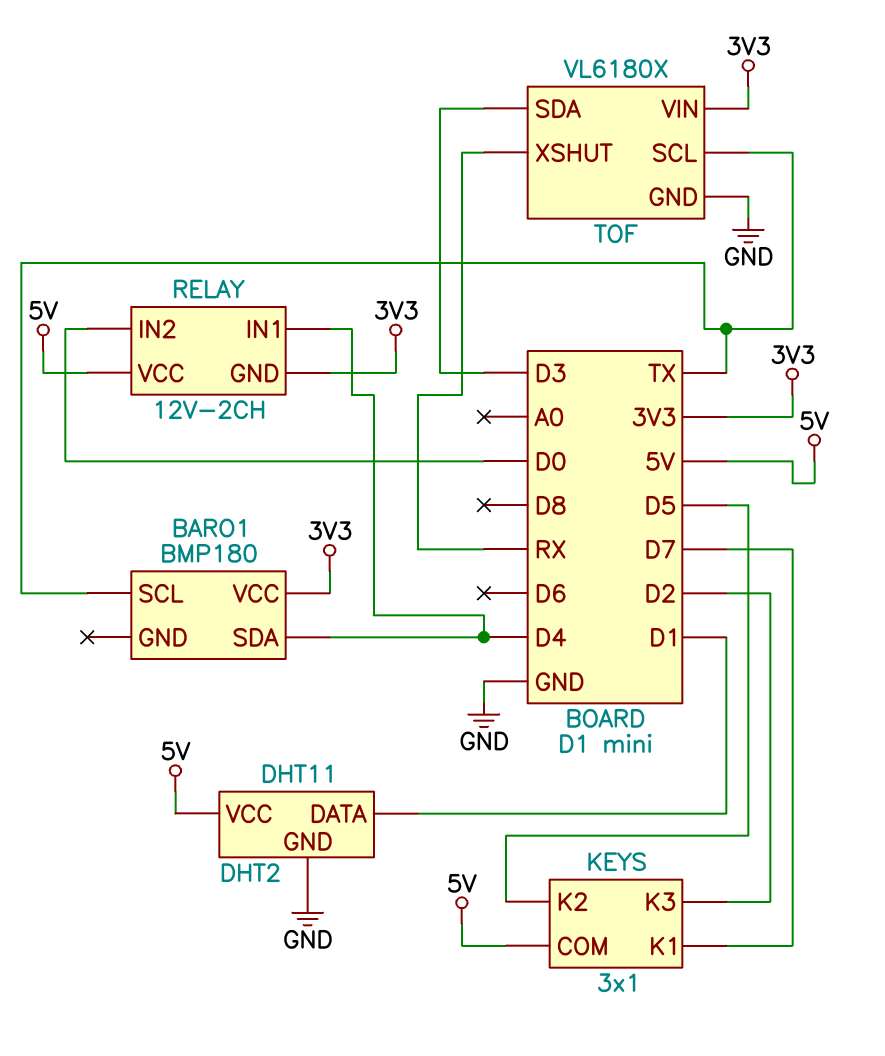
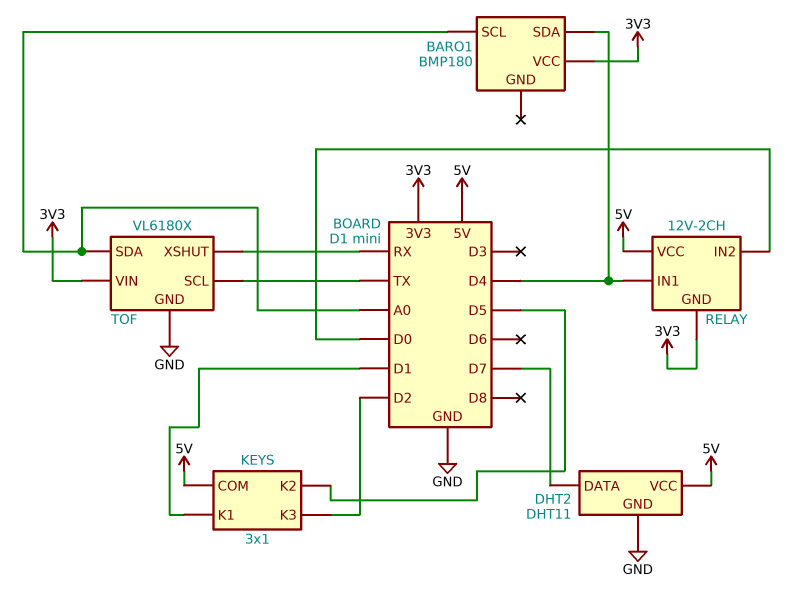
BARO1 pin SCL: TX -> A0
DHT2 pin DATA: D1 -> D7
KEYS pin K1: D7 -> D1
TOF pin SDA: D3 -> A0

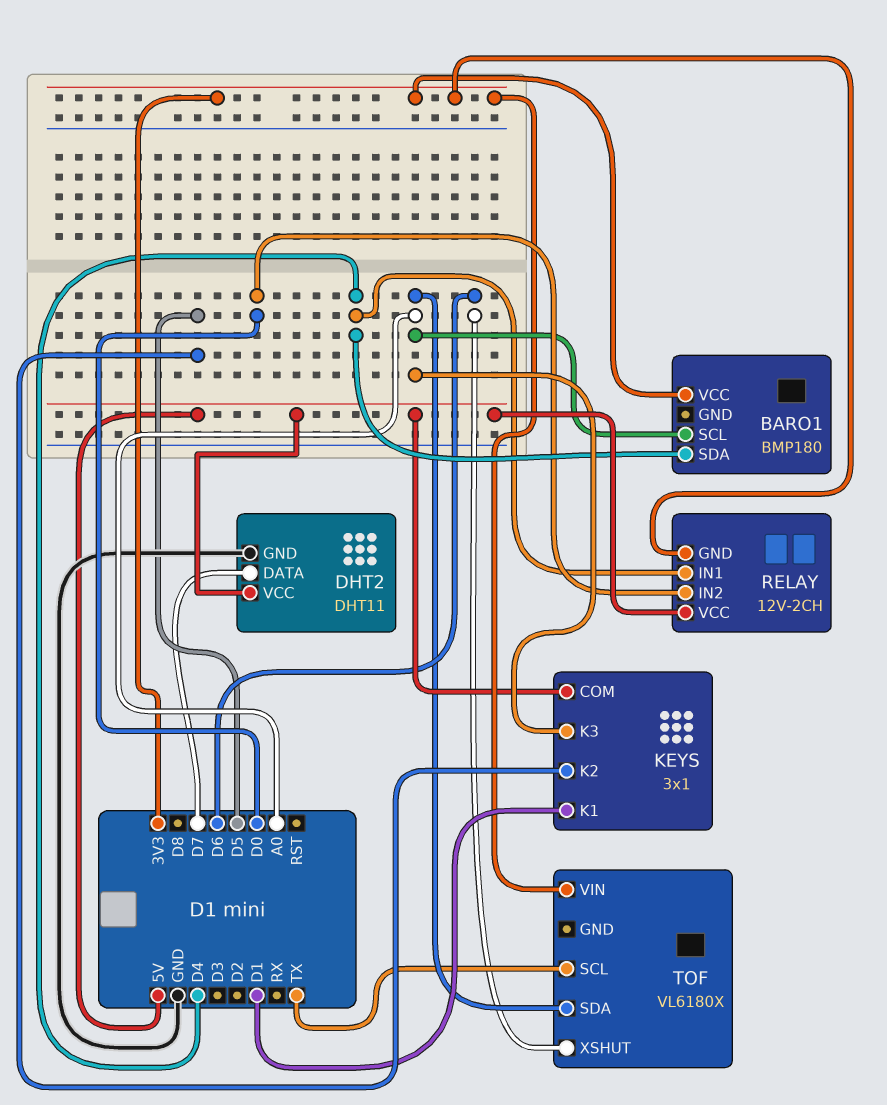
KEYS pin K3: D2 -> A0
TOF pin GND: GND -> none
TOF pin XSHUT: RX -> D6

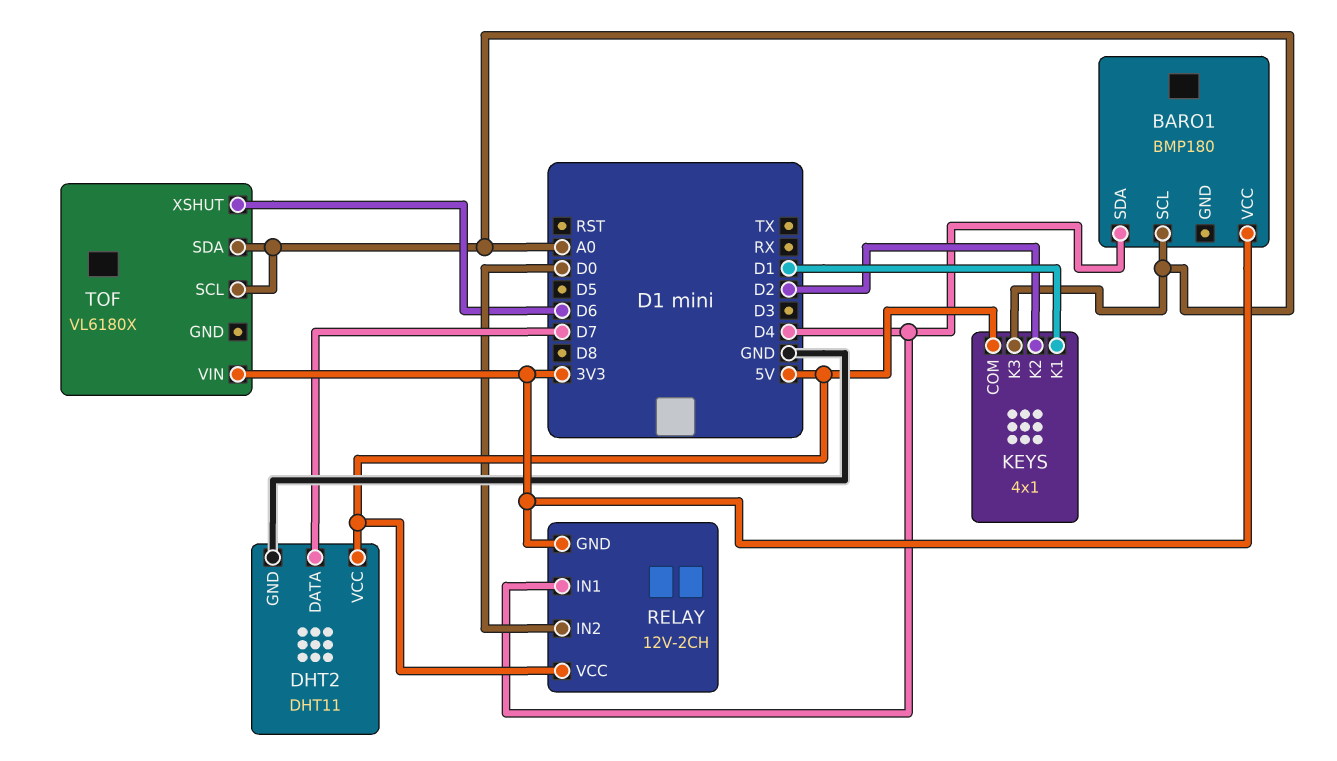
KEYS: 3x1 -> 4x1
KEYS pin K2: D5 -> D2
TOF pin SCL: TX -> A0

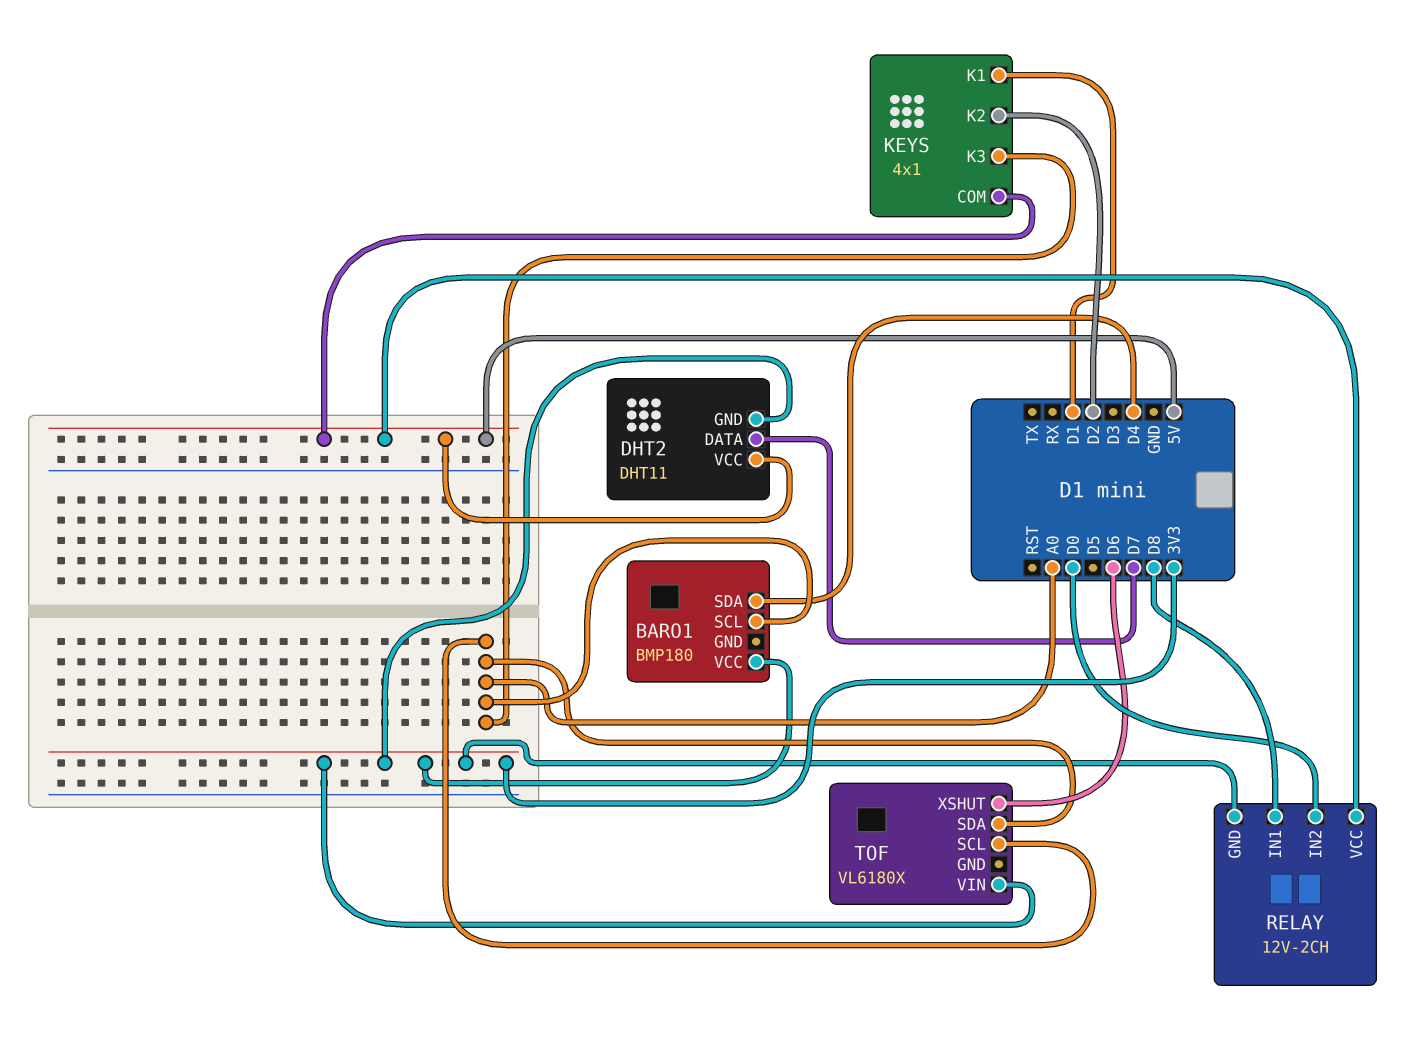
DHT2 pin GND: GND -> 3V3
RELAY pin IN1: D4 -> D8

